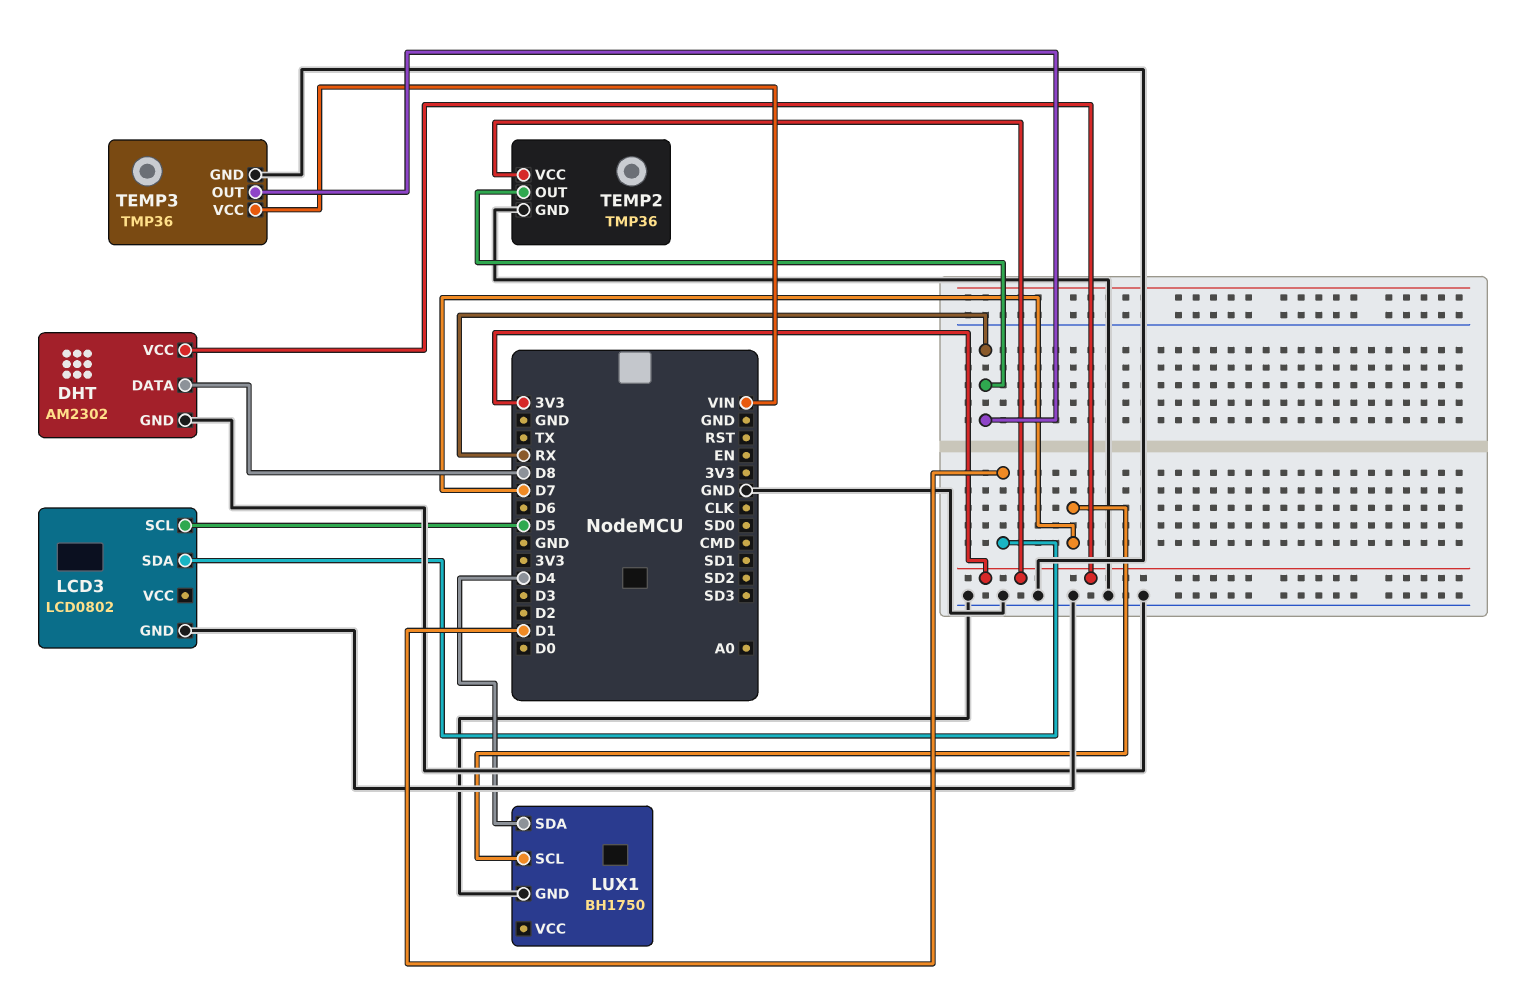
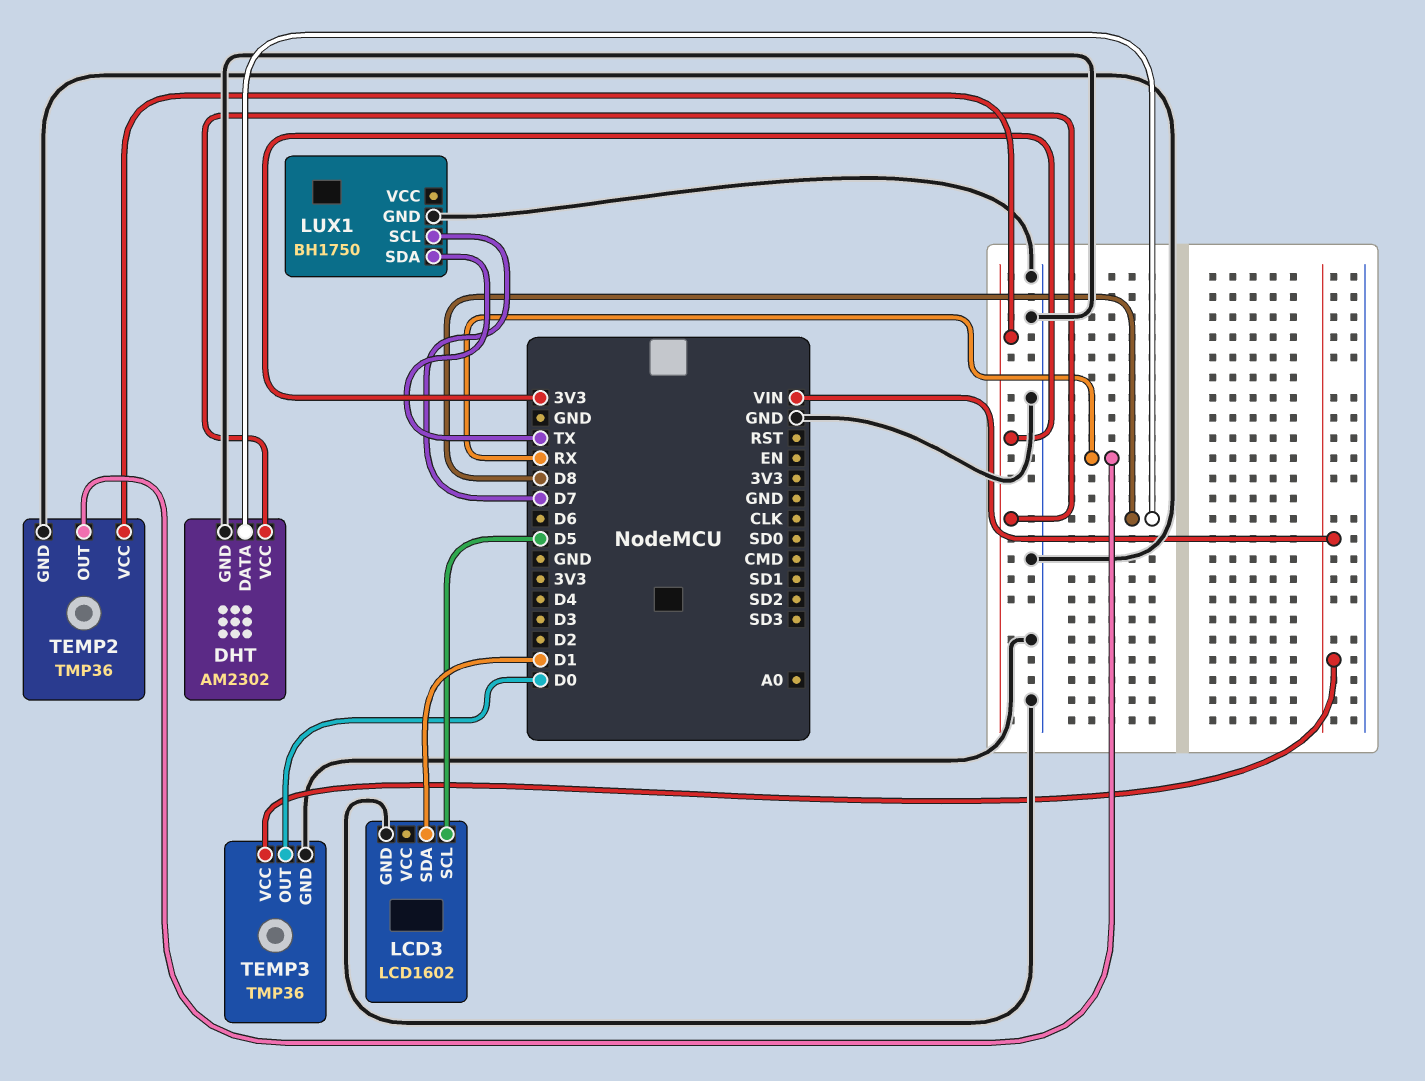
LCD3: LCD0802 -> LCD1602
LUX1 pin SDA: D4 -> TX
TEMP3 pin OUT: RX -> D0

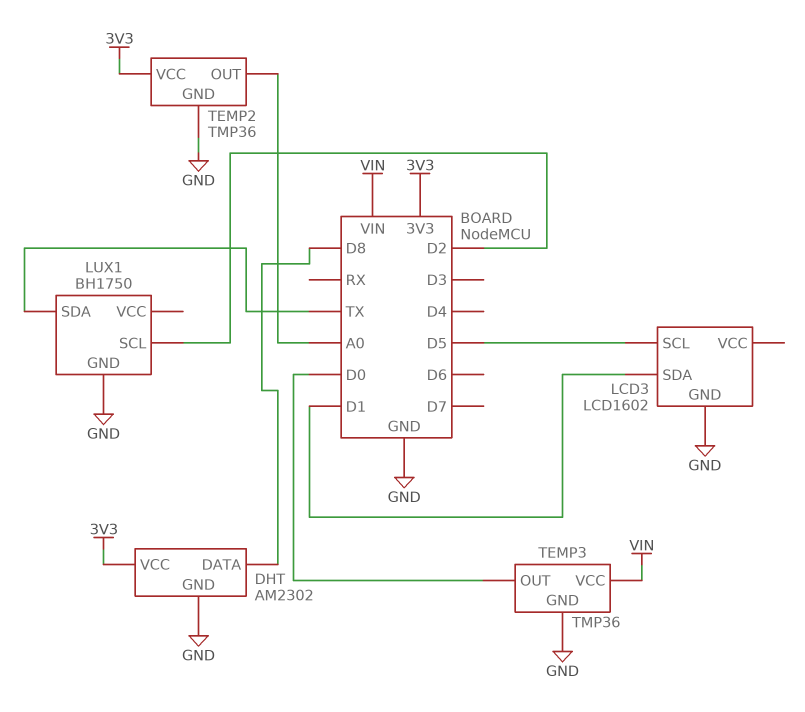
LUX1 pin SCL: D7 -> D2
TEMP2 pin OUT: RX -> A0

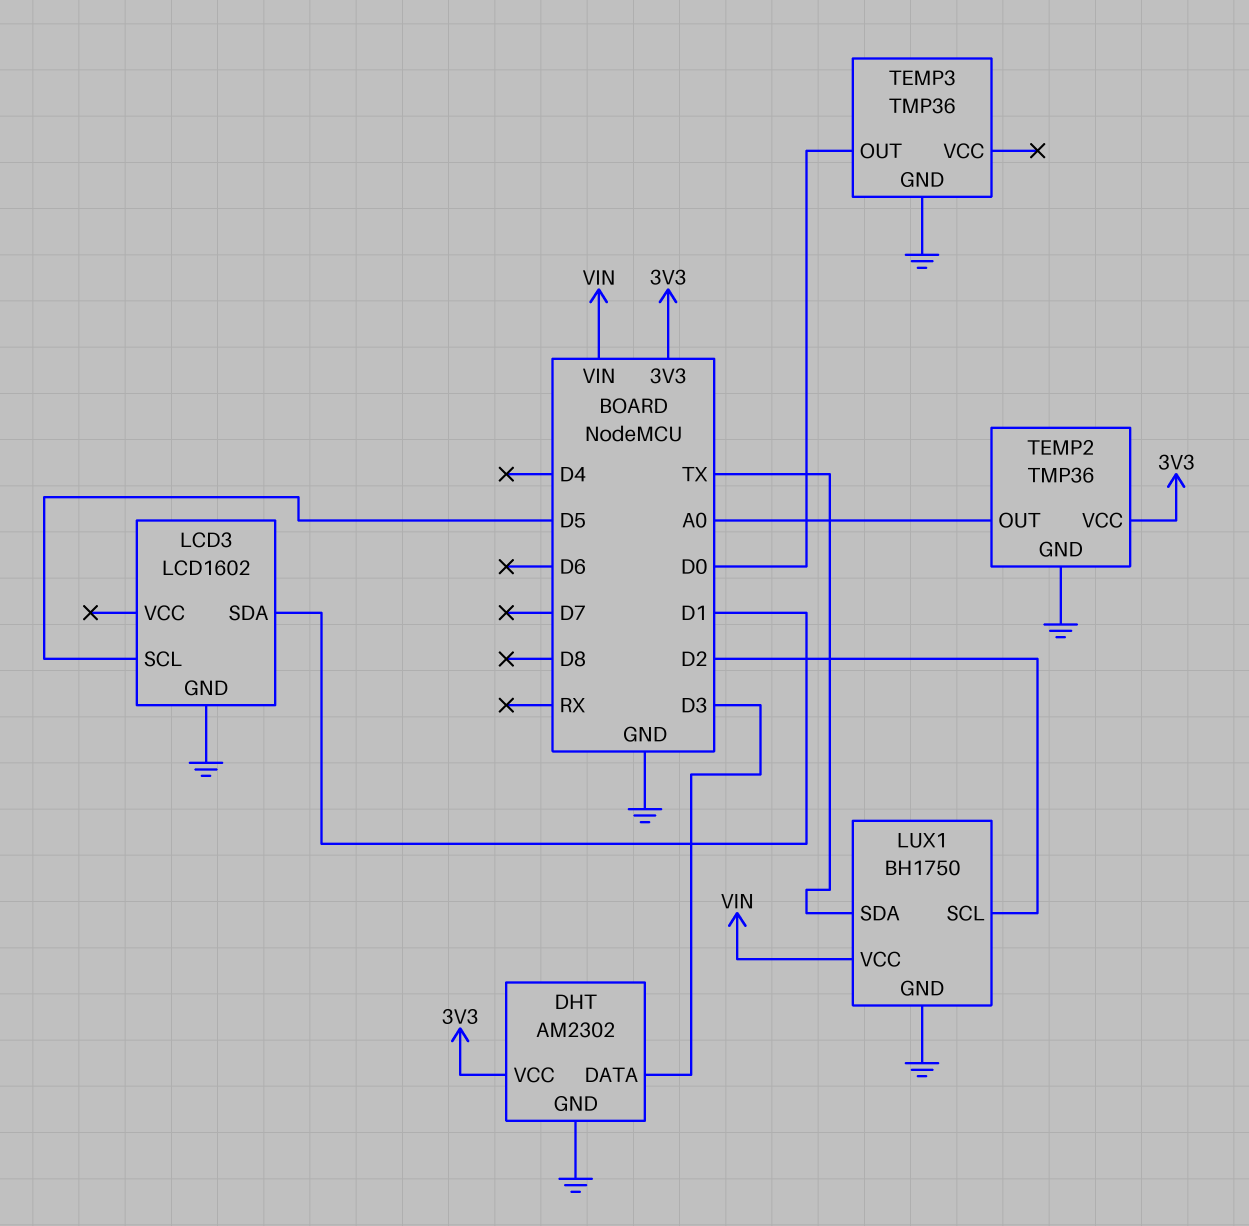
DHT pin DATA: D8 -> D3
LUX1 pin VCC: none -> VIN
TEMP3 pin VCC: VIN -> none

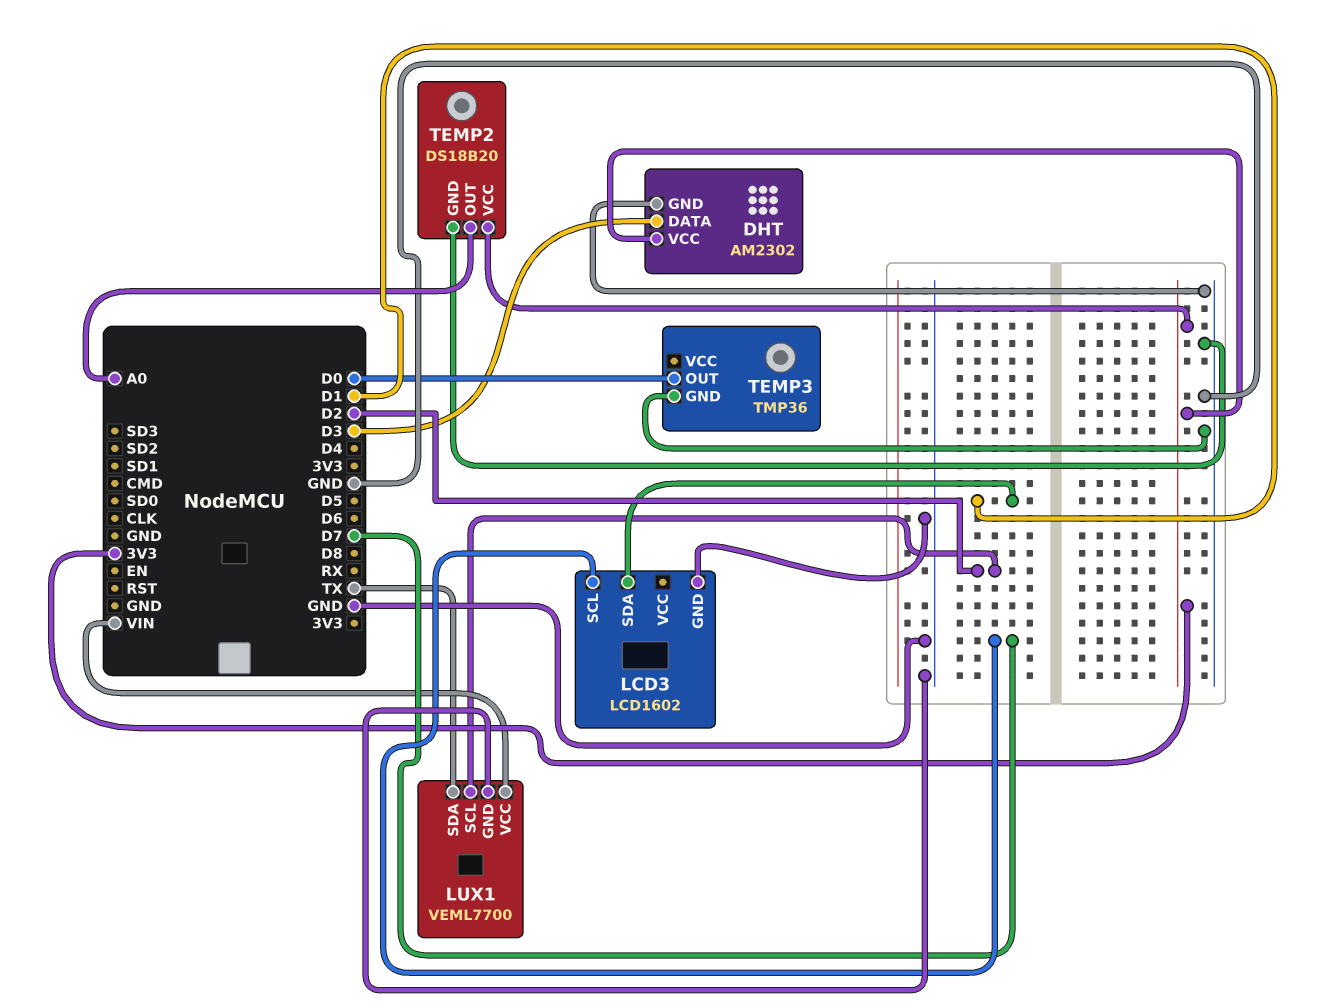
LCD3 pin SCL: D5 -> D7
LUX1: BH1750 -> VEML7700
TEMP2: TMP36 -> DS18B20

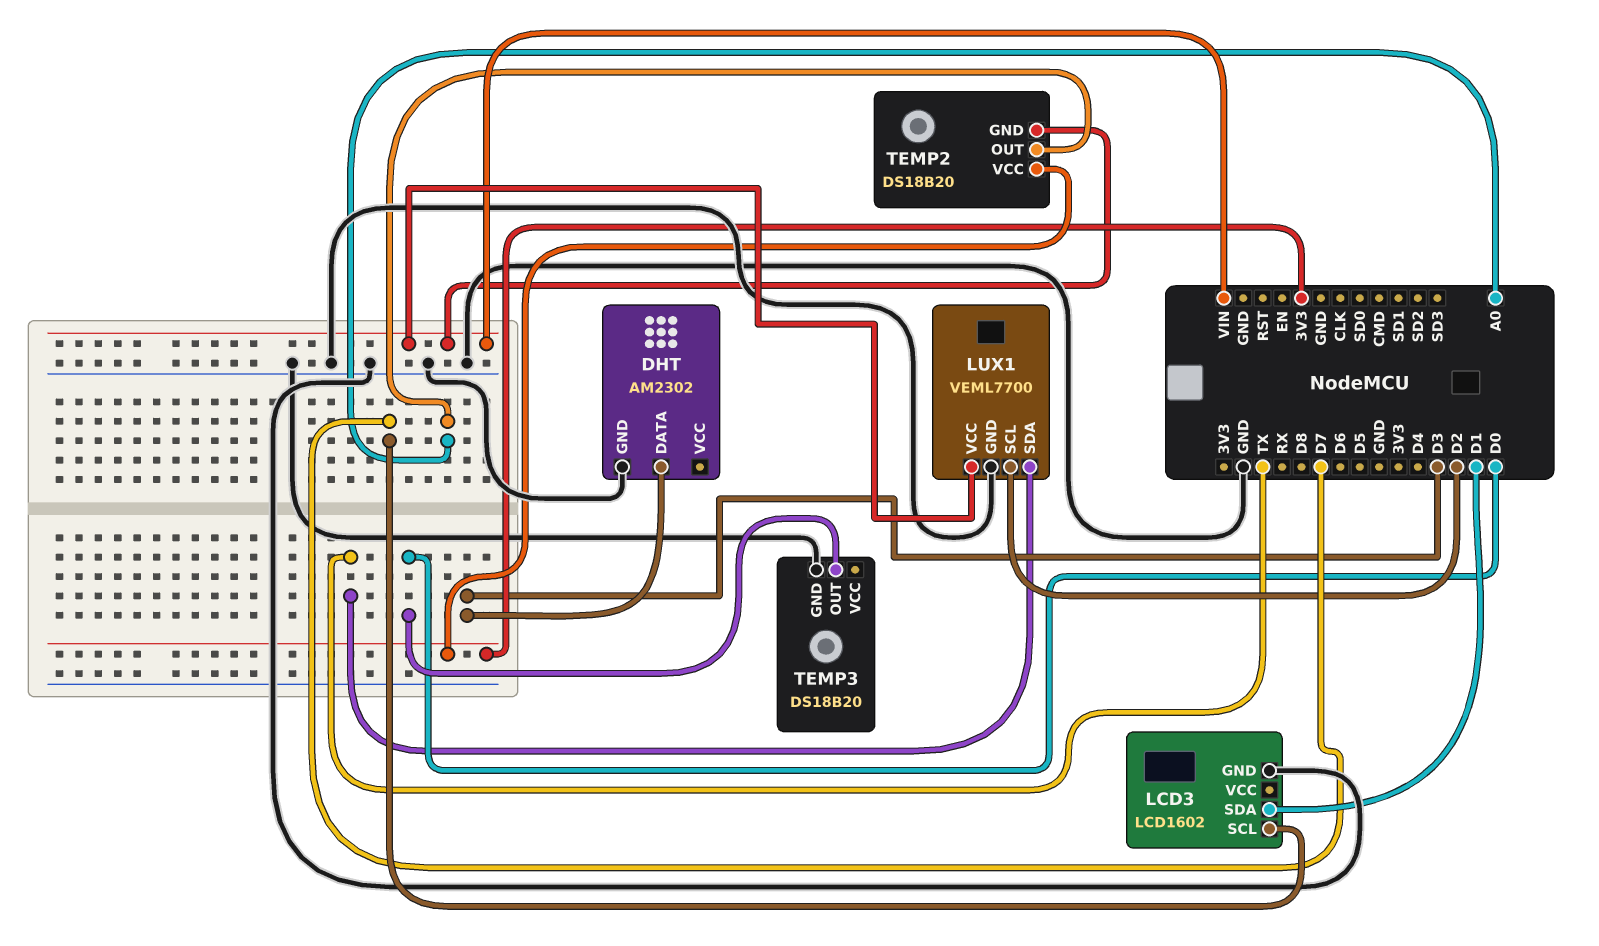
DHT pin VCC: 3V3 -> none
TEMP2 pin GND: GND -> VIN
TEMP3: TMP36 -> DS18B20

